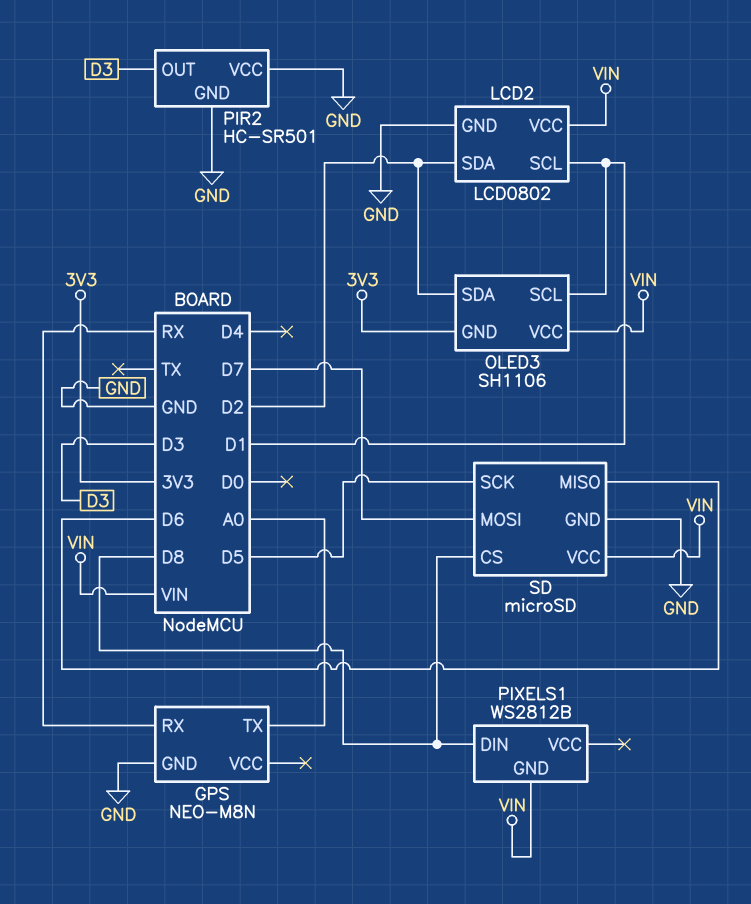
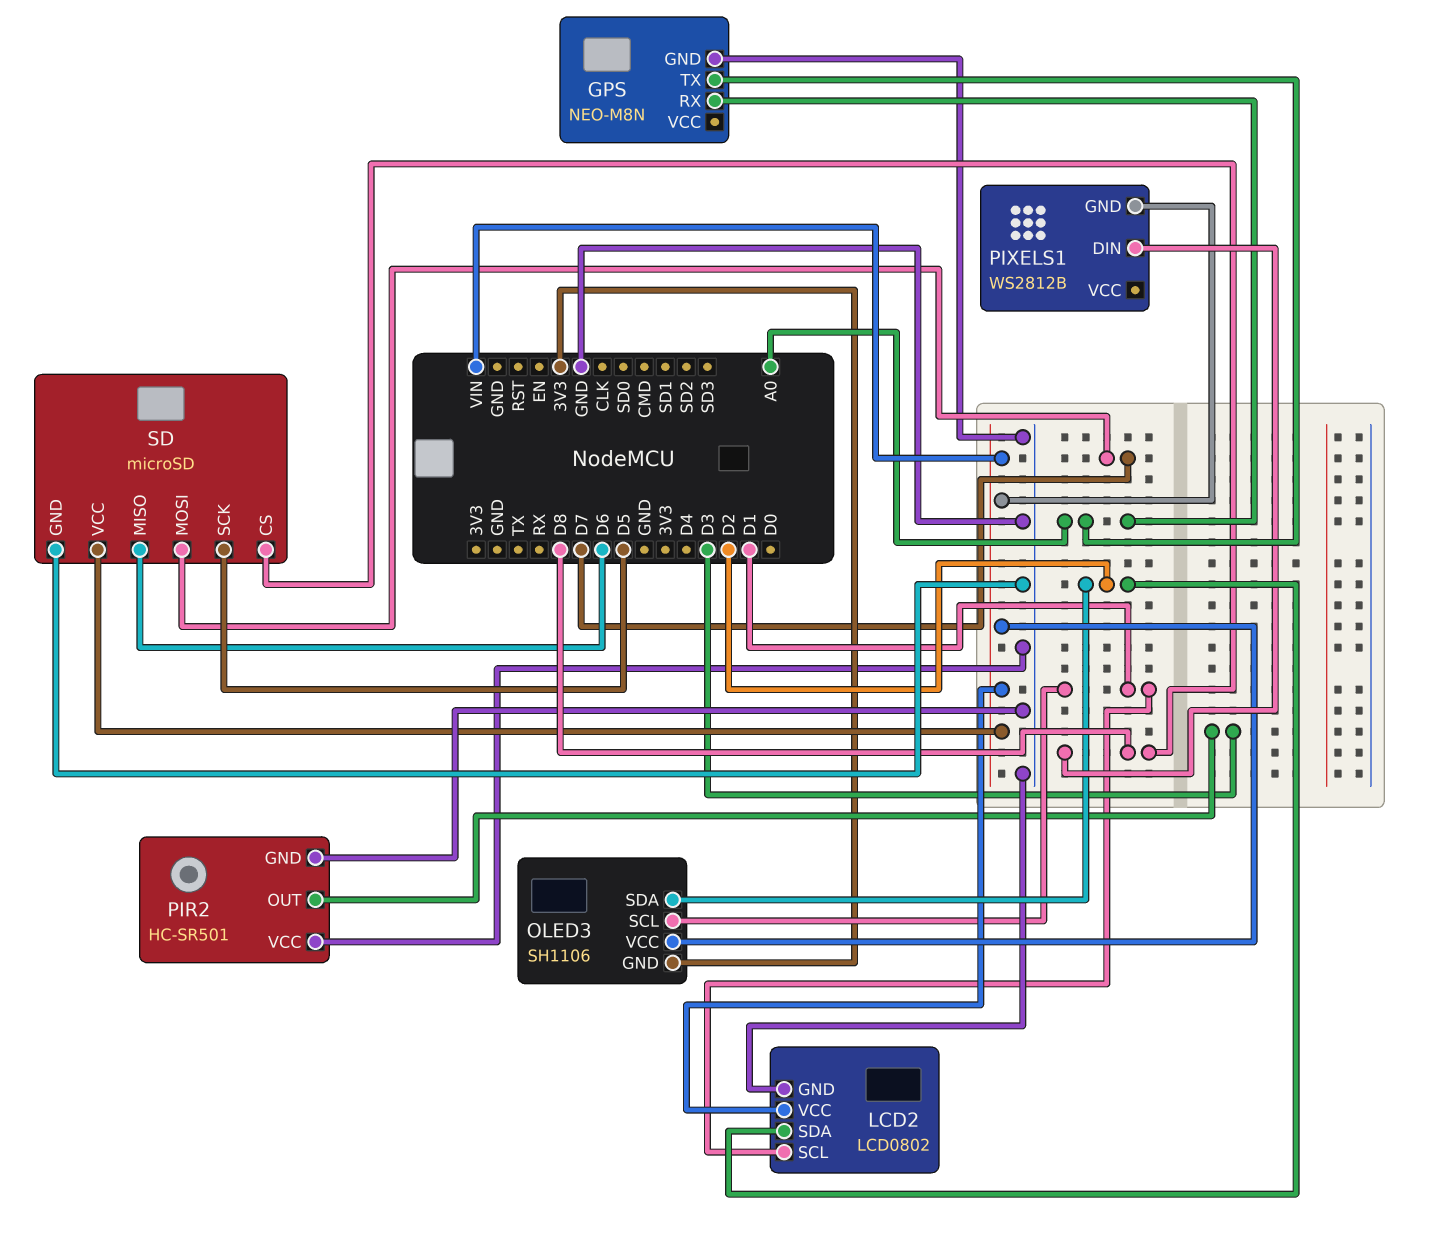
GPS pin RX: RX -> A0

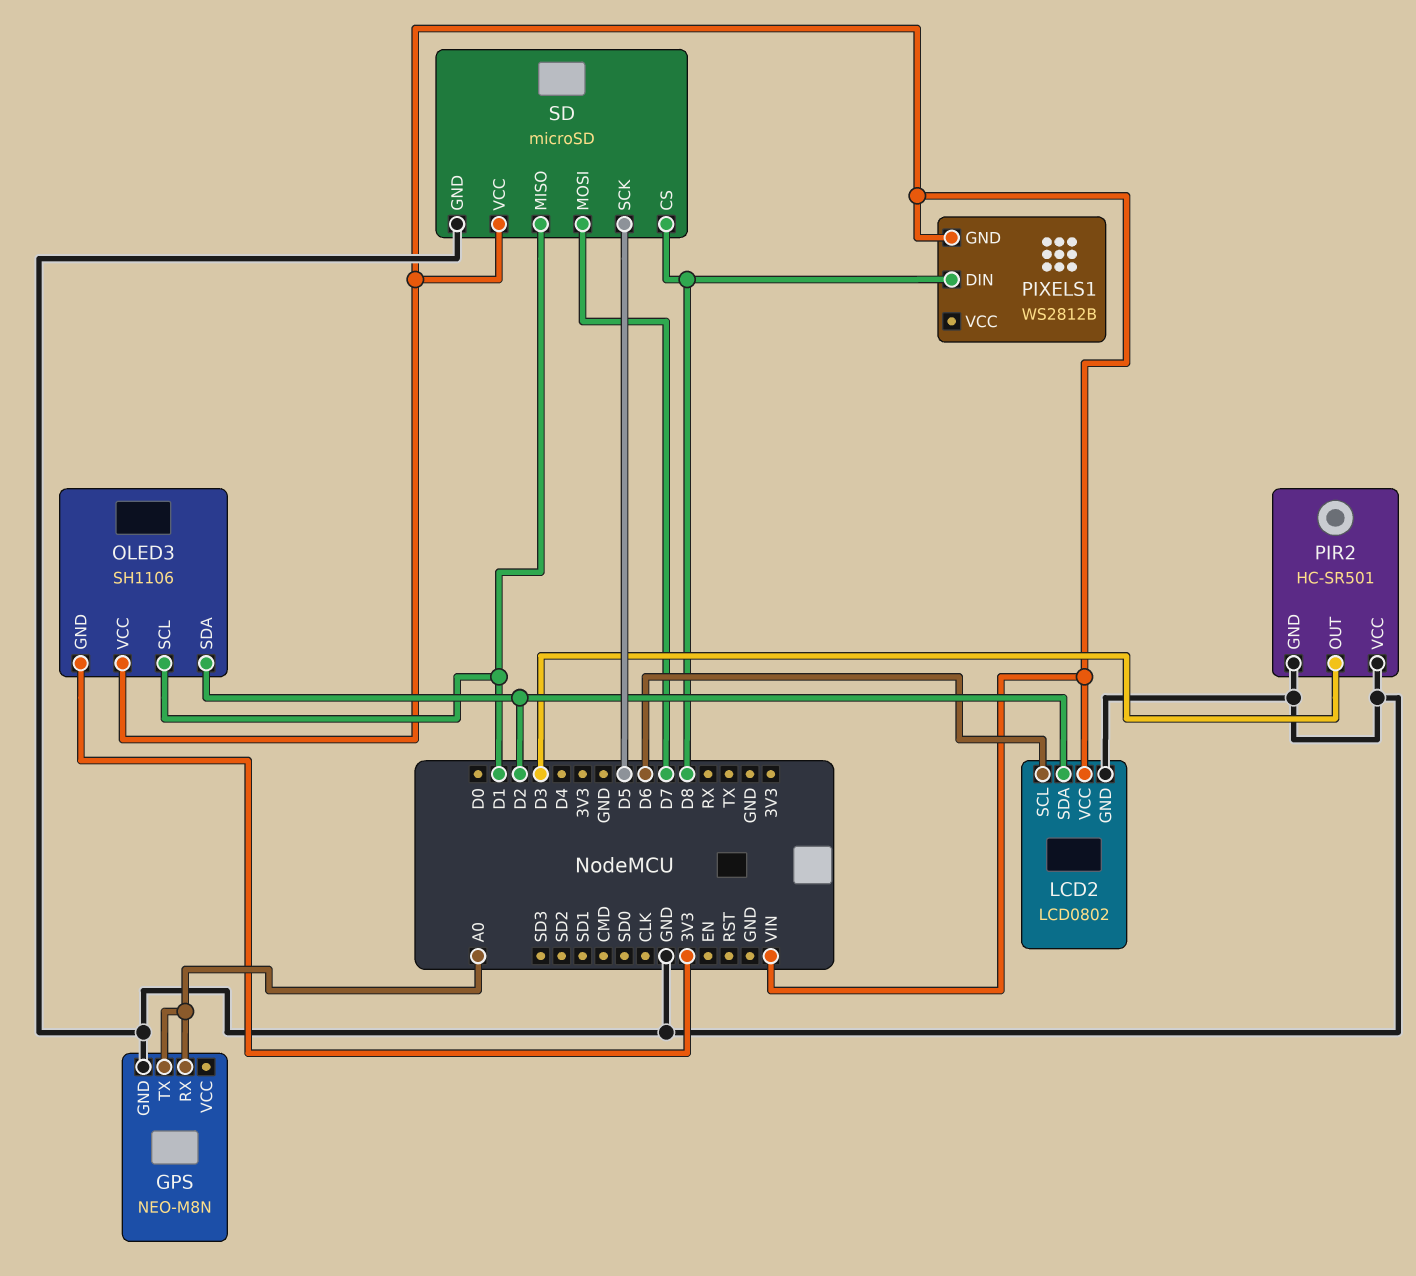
LCD2 pin SCL: D1 -> D6
SD pin MISO: D6 -> D1

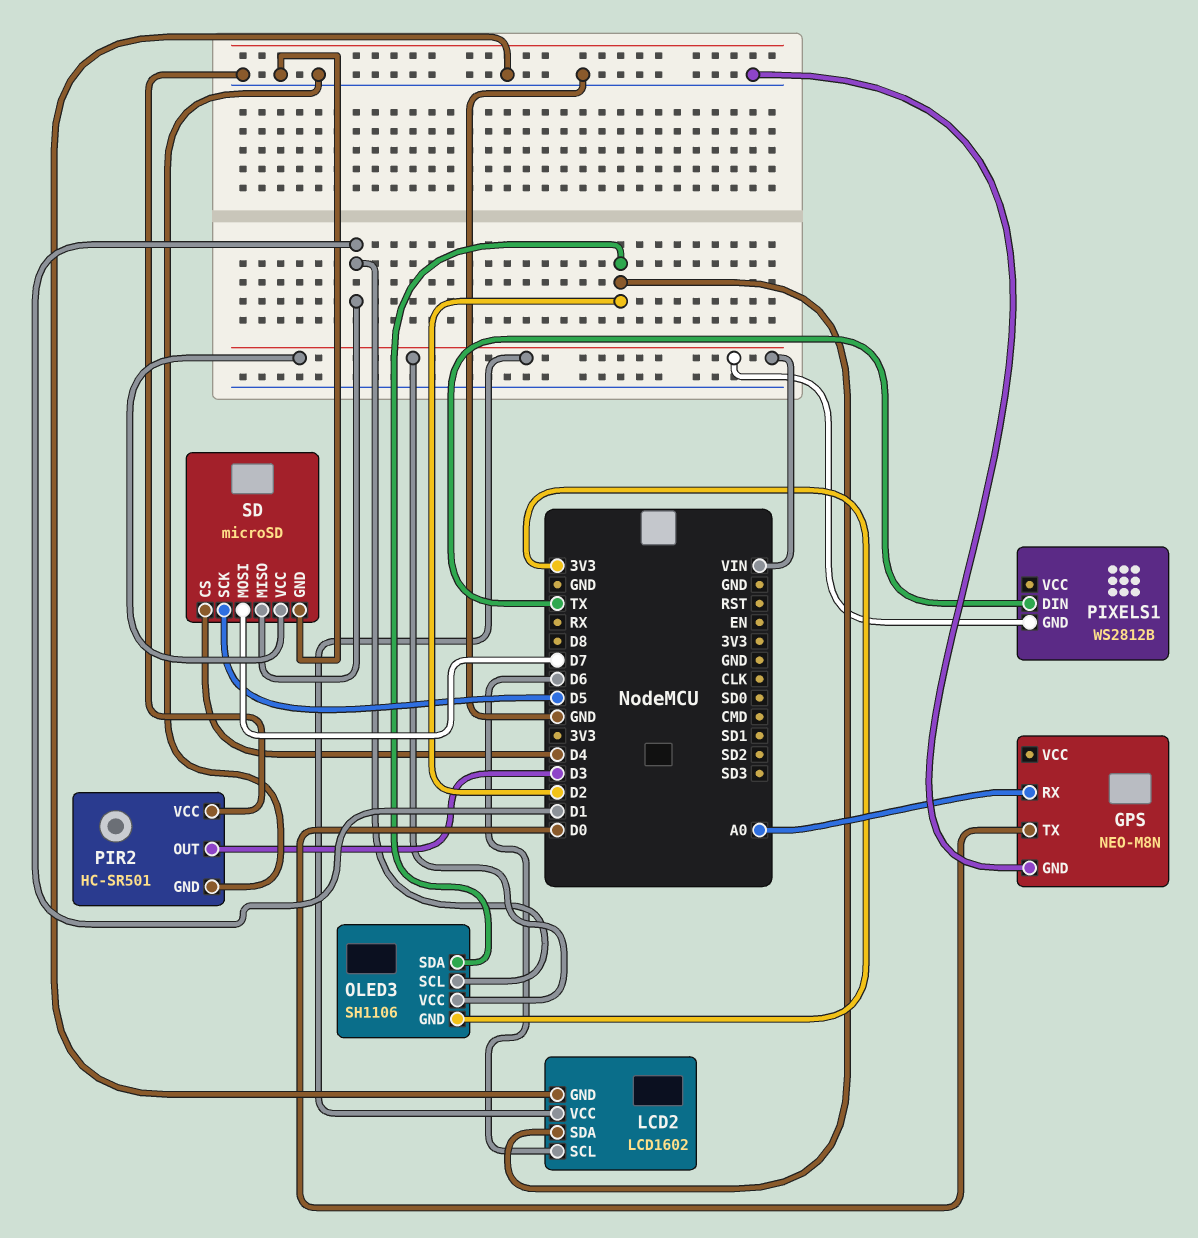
GPS pin TX: A0 -> D0
LCD2: LCD0802 -> LCD1602
PIXELS1 pin DIN: D8 -> TX
SD pin CS: D8 -> D4

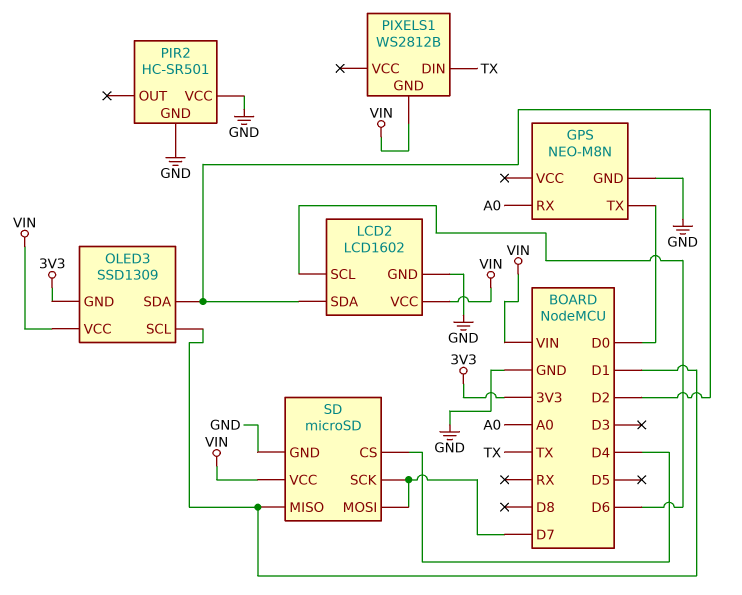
OLED3: SH1106 -> SSD1309
PIR2 pin OUT: D3 -> none
SD pin SCK: D5 -> D7

